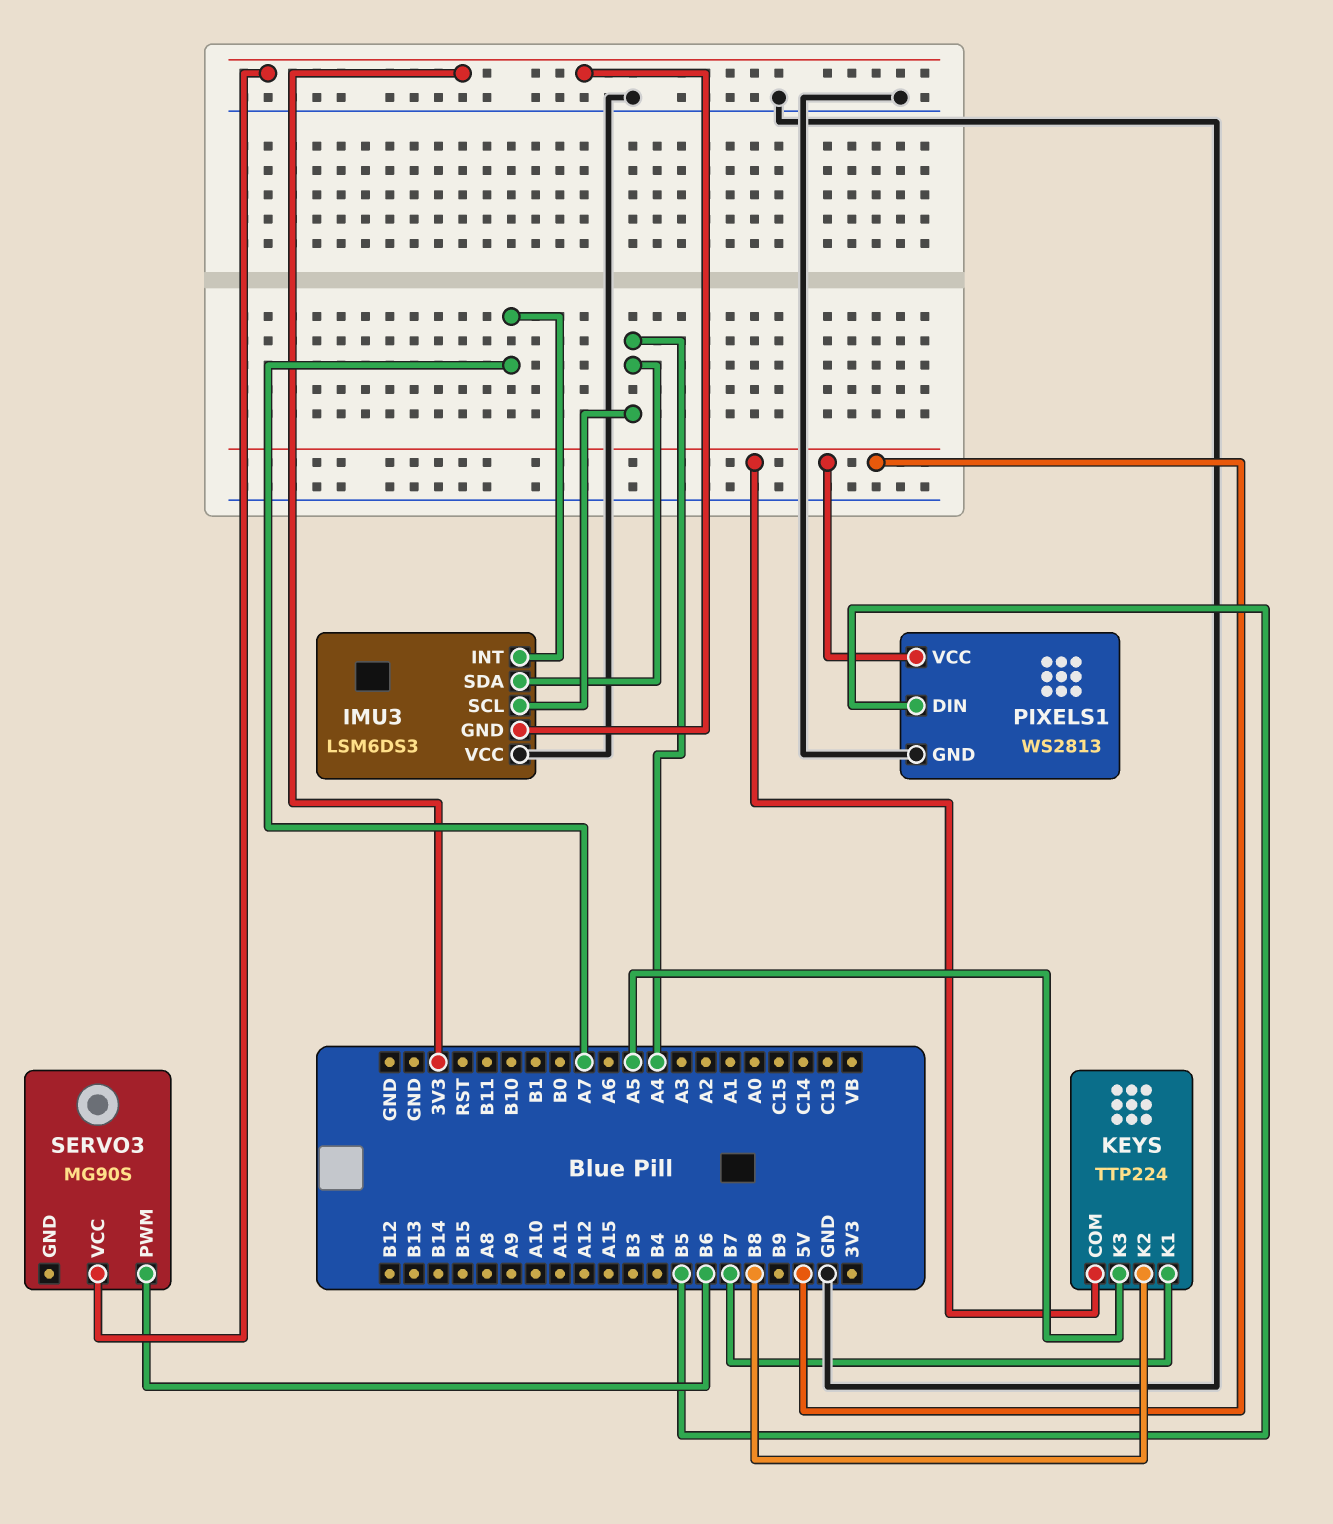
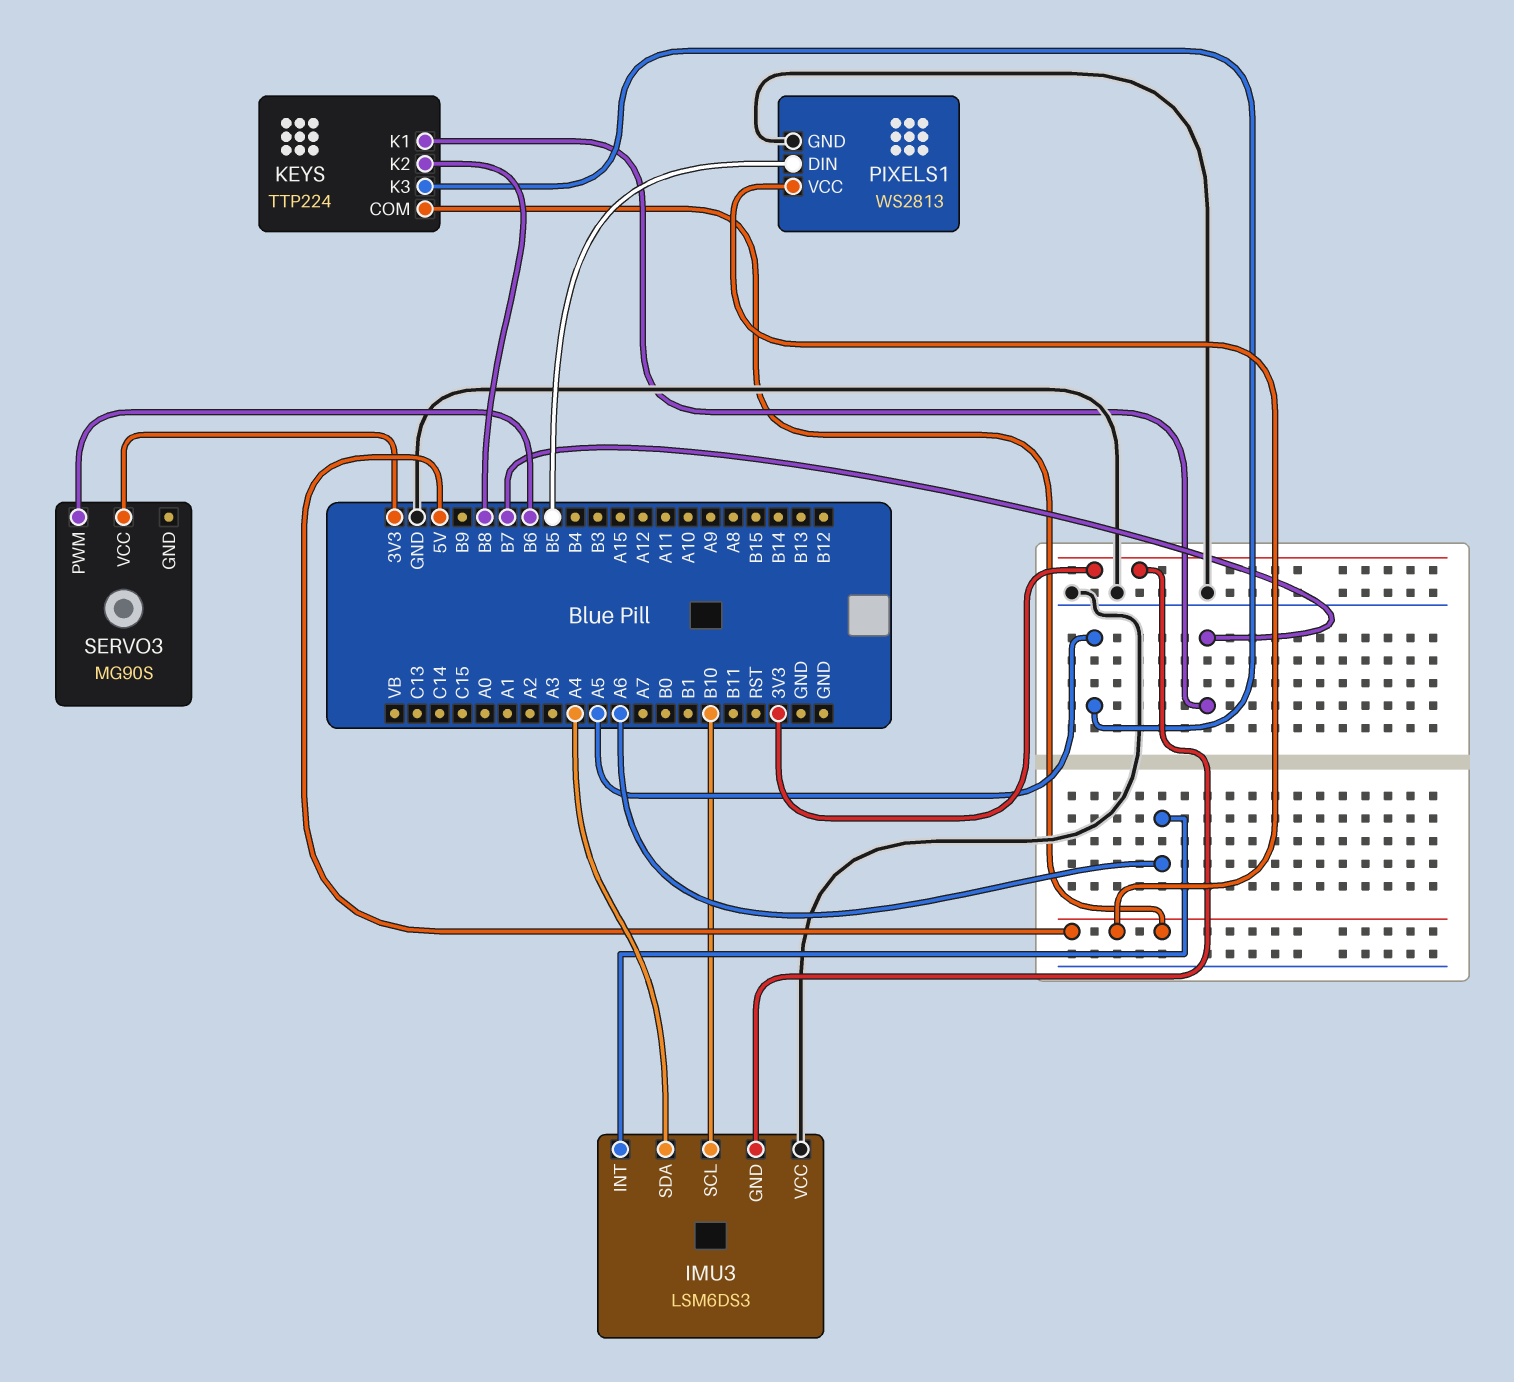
IMU3 pin INT: A7 -> A6
IMU3 pin SCL: A4 -> B10

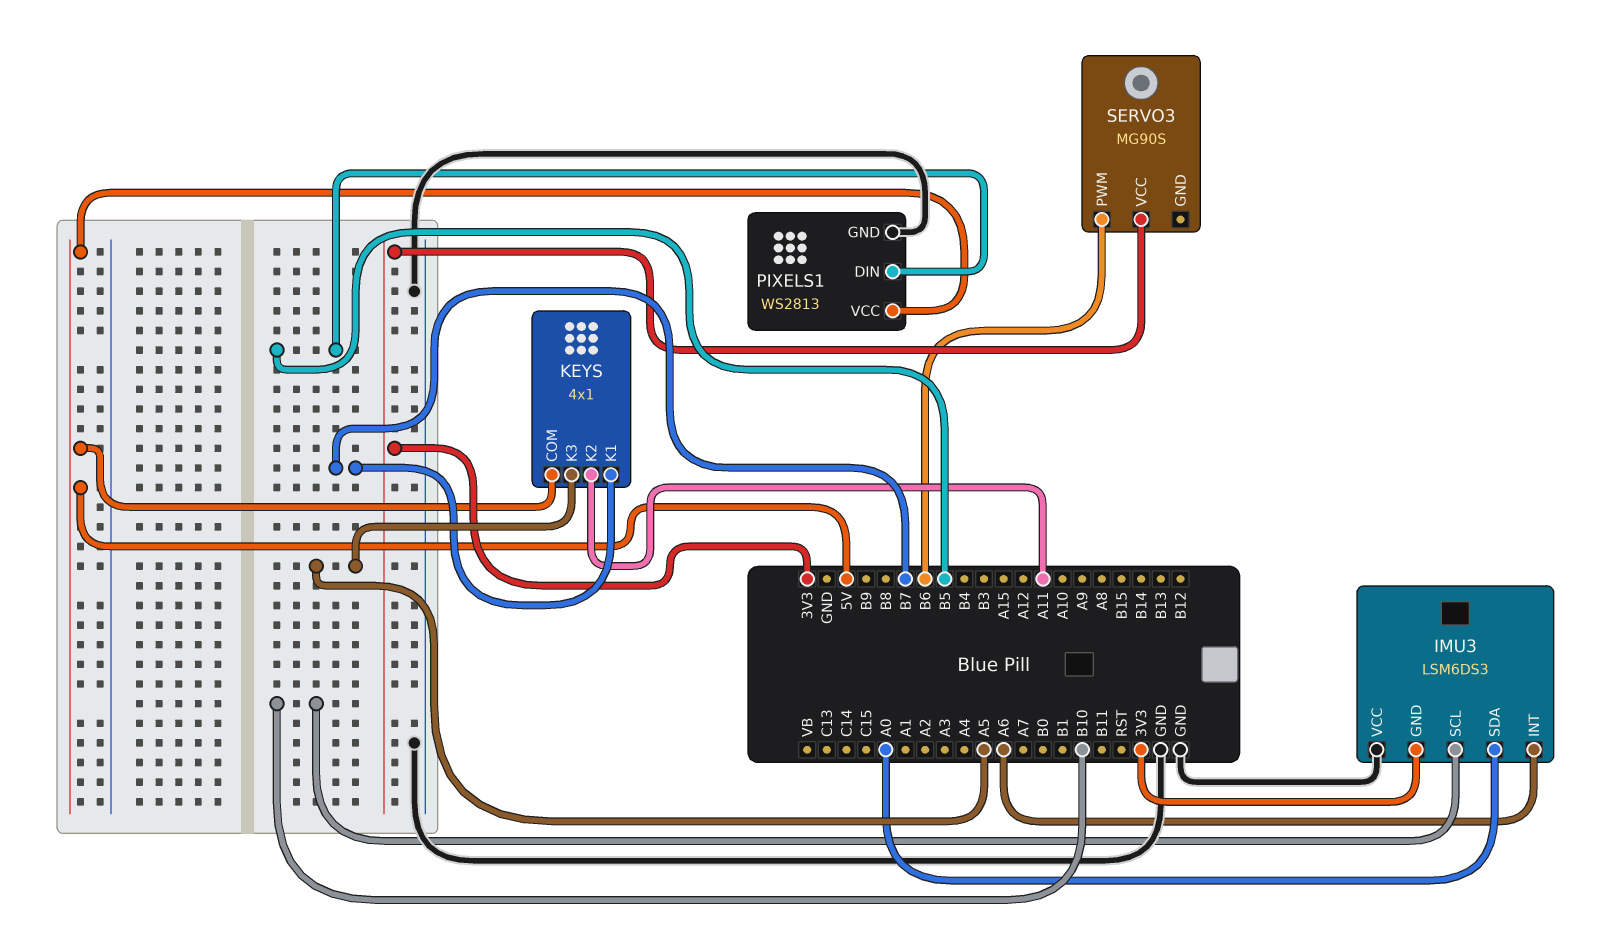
IMU3 pin SDA: A4 -> A0
KEYS: TTP224 -> 4x1
KEYS pin K2: B8 -> A11

